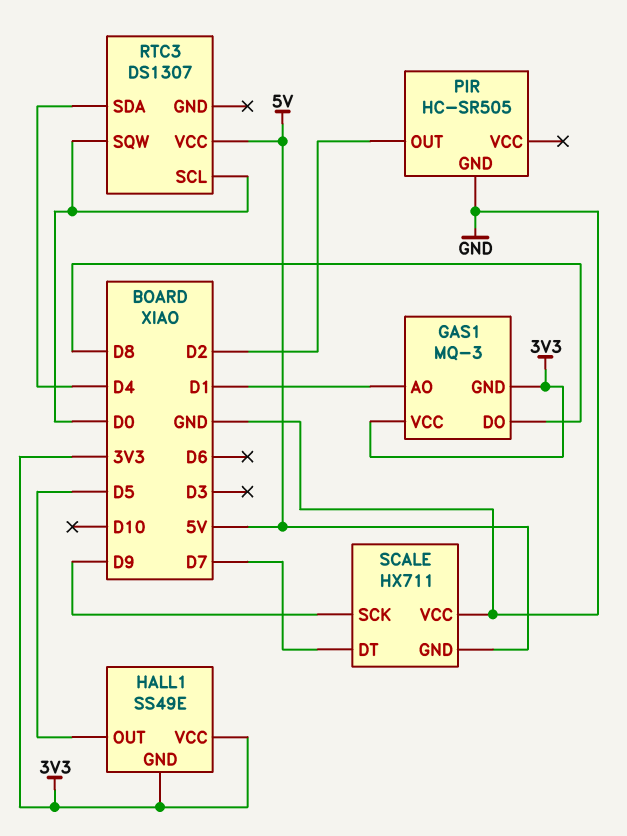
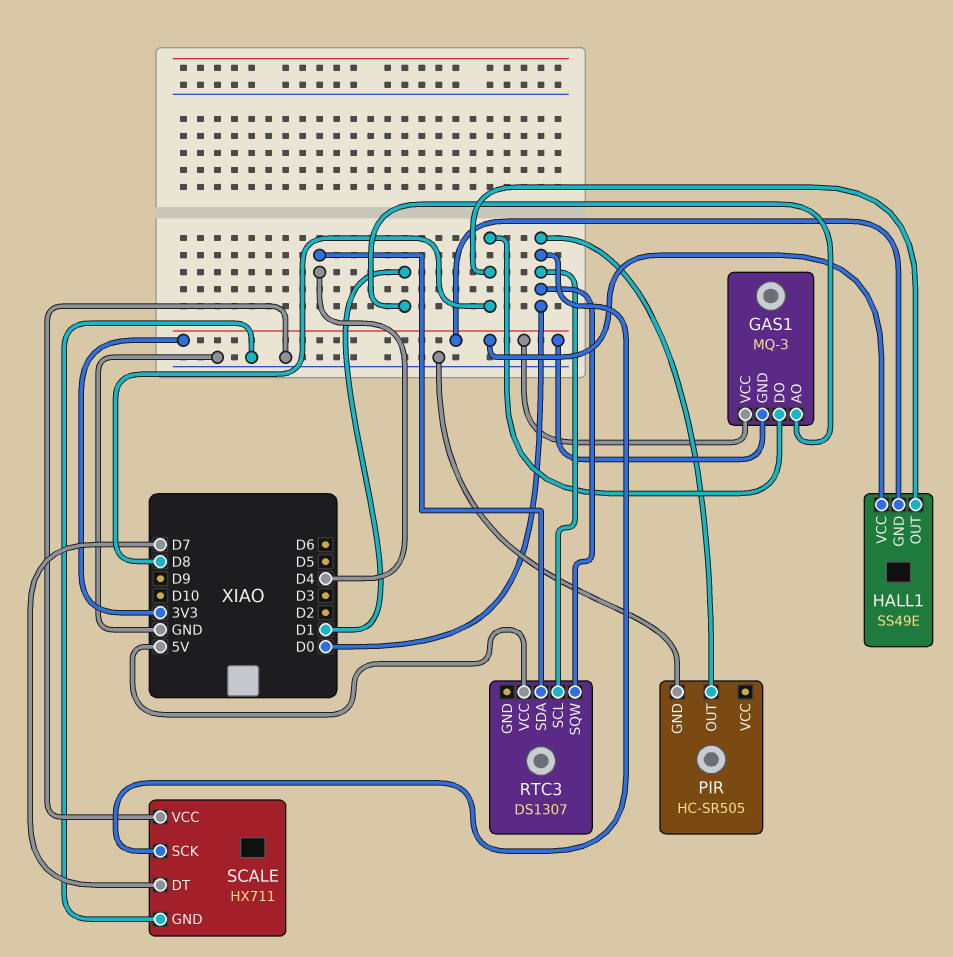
HALL1 pin OUT: D5 -> D8
PIR pin OUT: D2 -> D0
SCALE pin GND: 5V -> GND
SCALE pin SCK: D9 -> D0

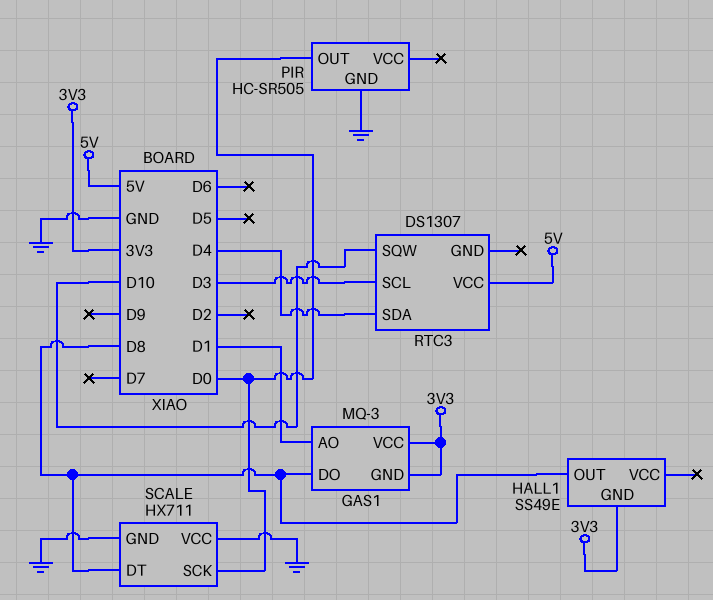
HALL1 pin VCC: 3V3 -> none
RTC3 pin SCL: D0 -> D3
RTC3 pin SQW: D0 -> D10
SCALE pin DT: D7 -> D8

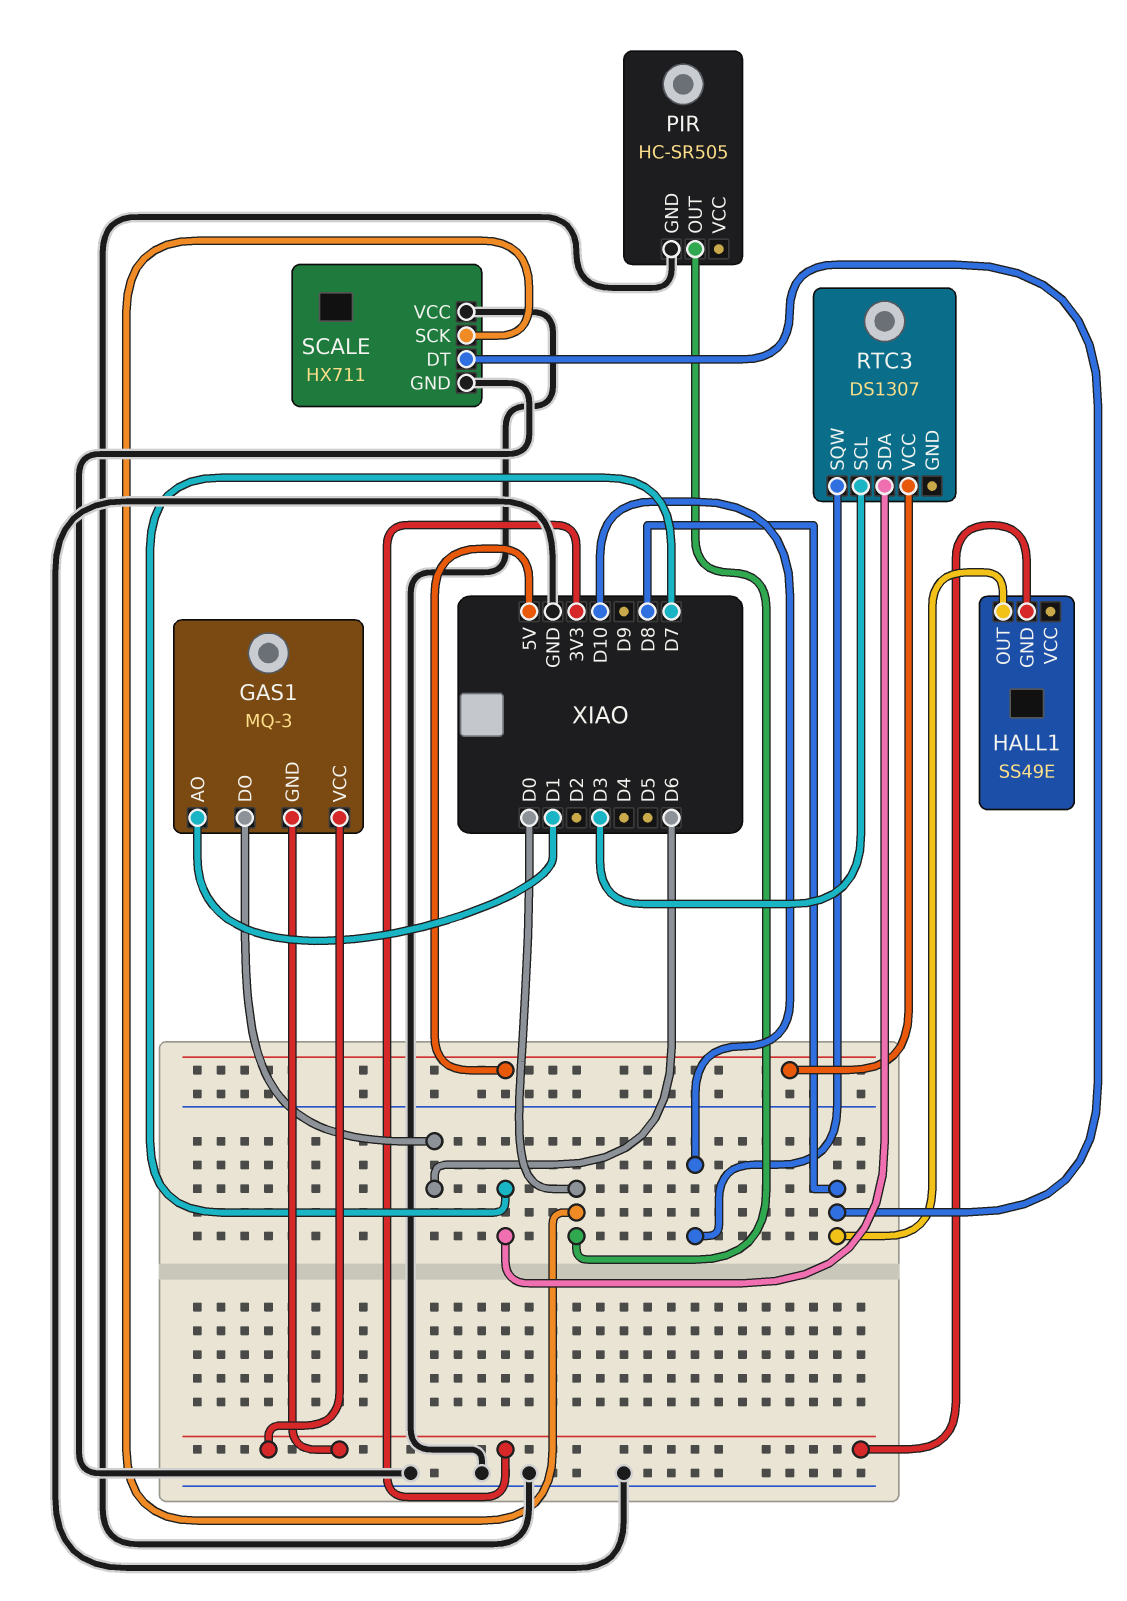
GAS1 pin DO: D8 -> D6
RTC3 pin SDA: D4 -> D7

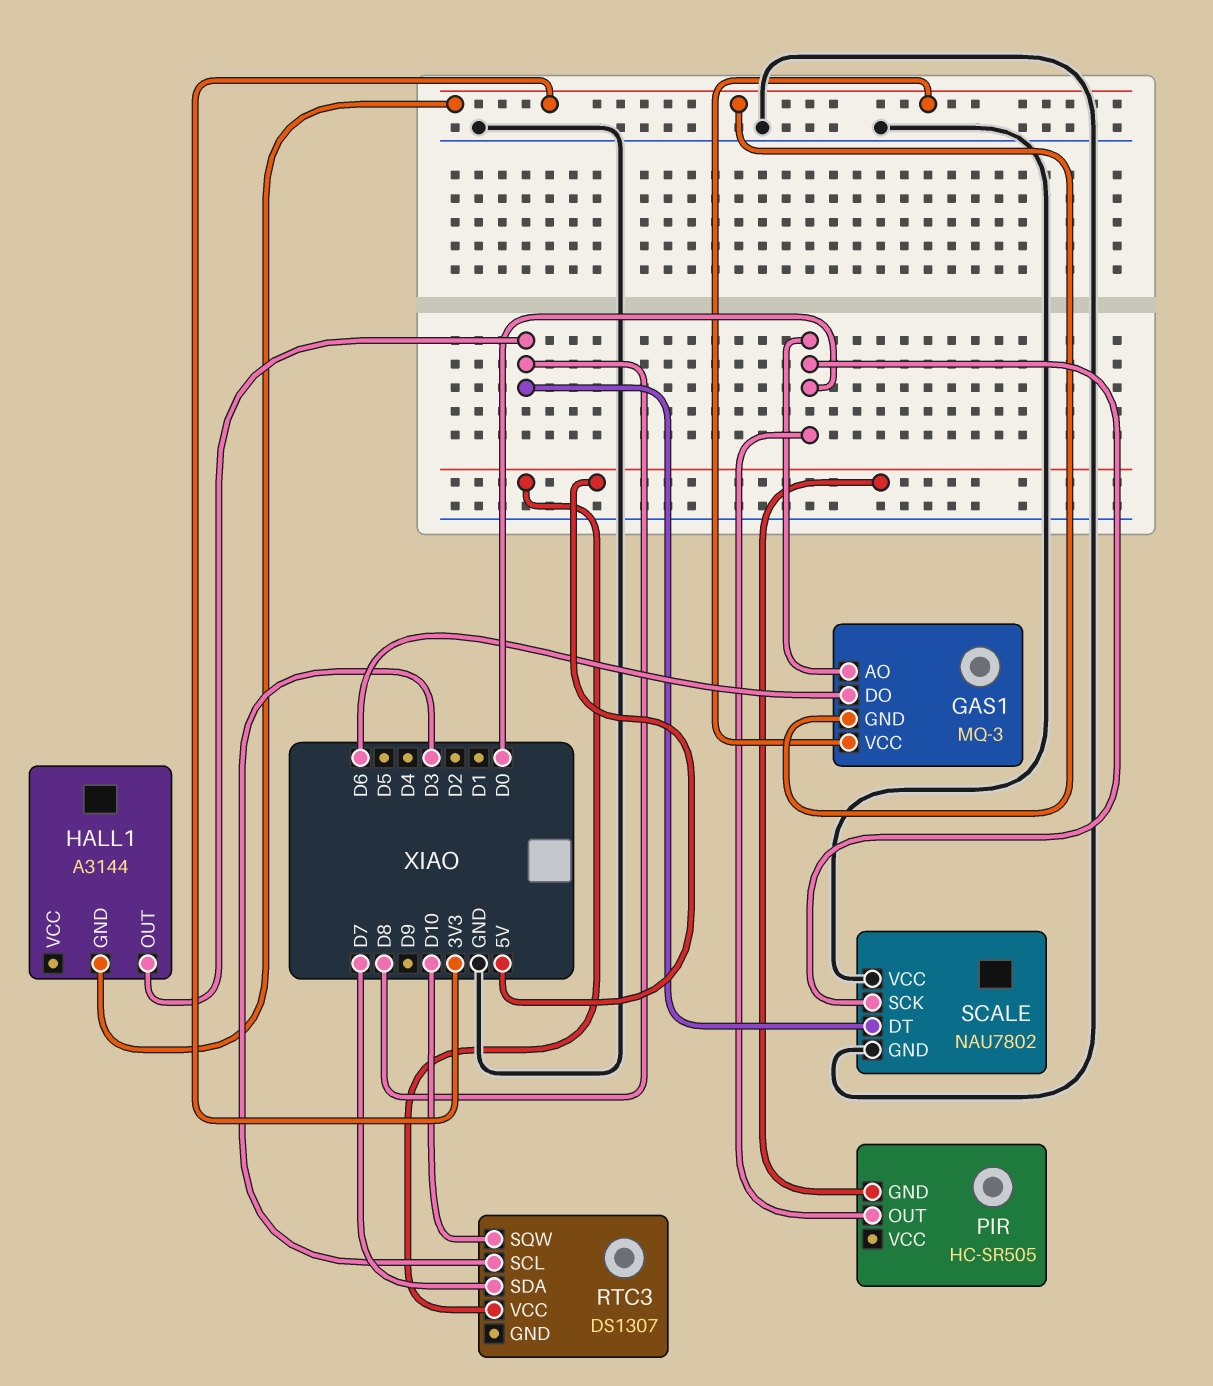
GAS1 pin AO: D1 -> D0
HALL1: SS49E -> A3144
PIR pin GND: GND -> 5V
SCALE: HX711 -> NAU7802

